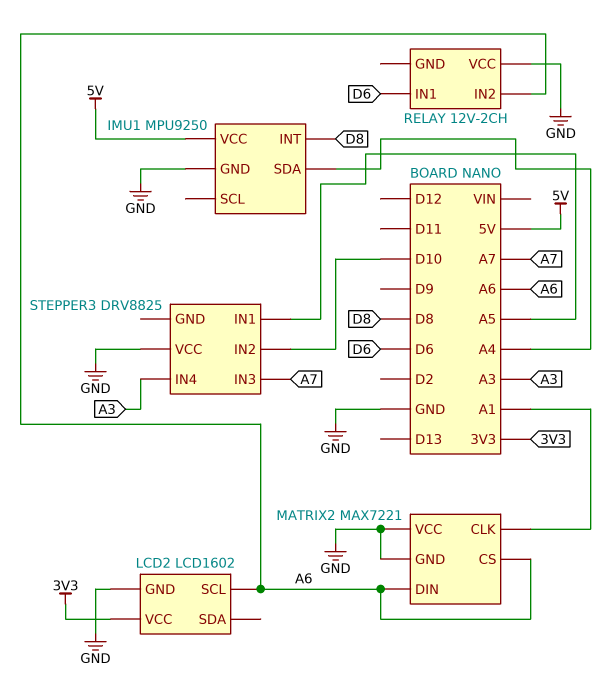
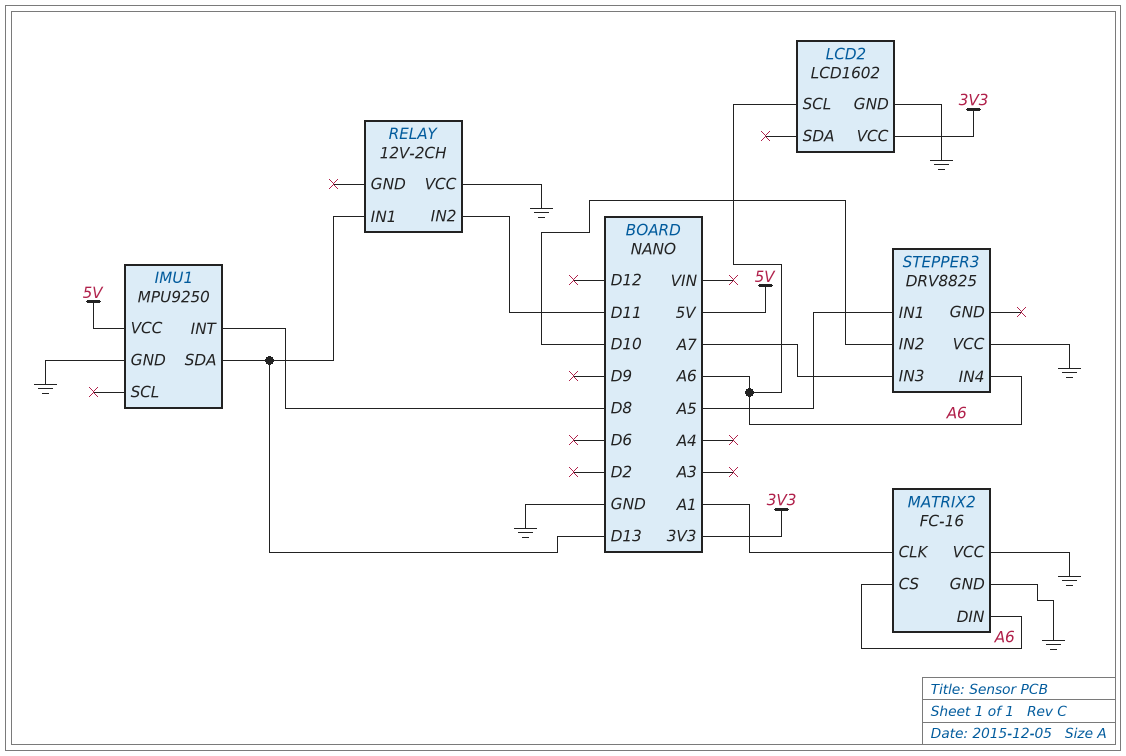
IMU1 pin SDA: A4 -> D13
MATRIX2: MAX7221 -> FC-16
RELAY pin IN1: D6 -> D13
RELAY pin IN2: A6 -> D11
STEPPER3 pin IN4: A3 -> A6

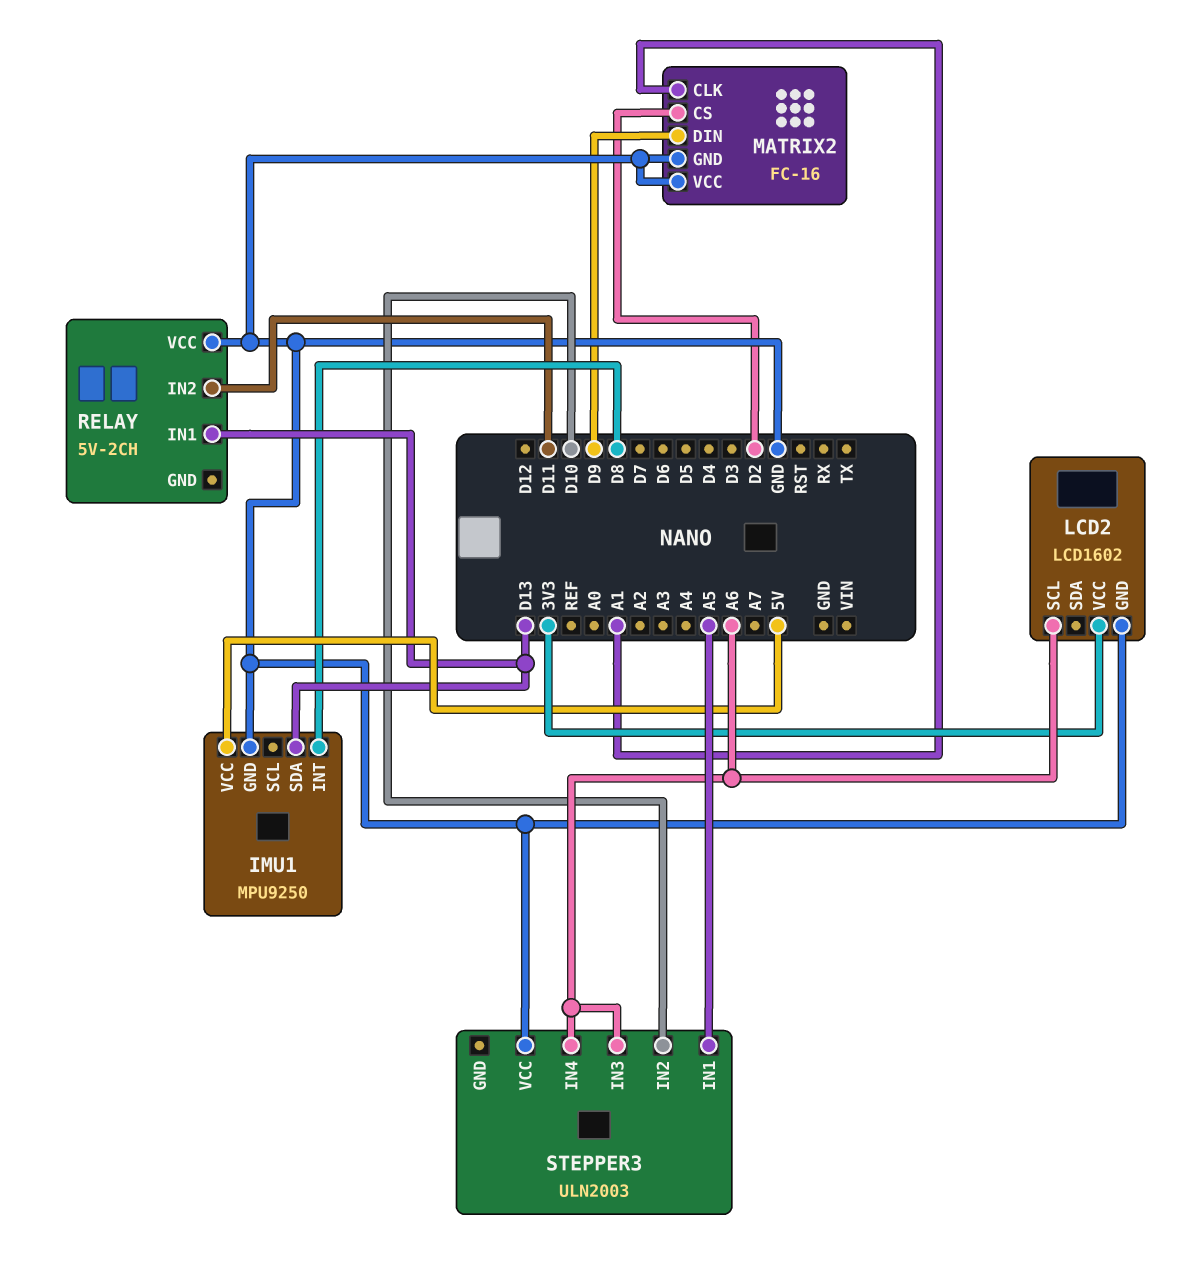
MATRIX2 pin CS: A6 -> D2
MATRIX2 pin DIN: A6 -> D9
RELAY: 12V-2CH -> 5V-2CH
STEPPER3: DRV8825 -> ULN2003
STEPPER3 pin IN3: A7 -> A6

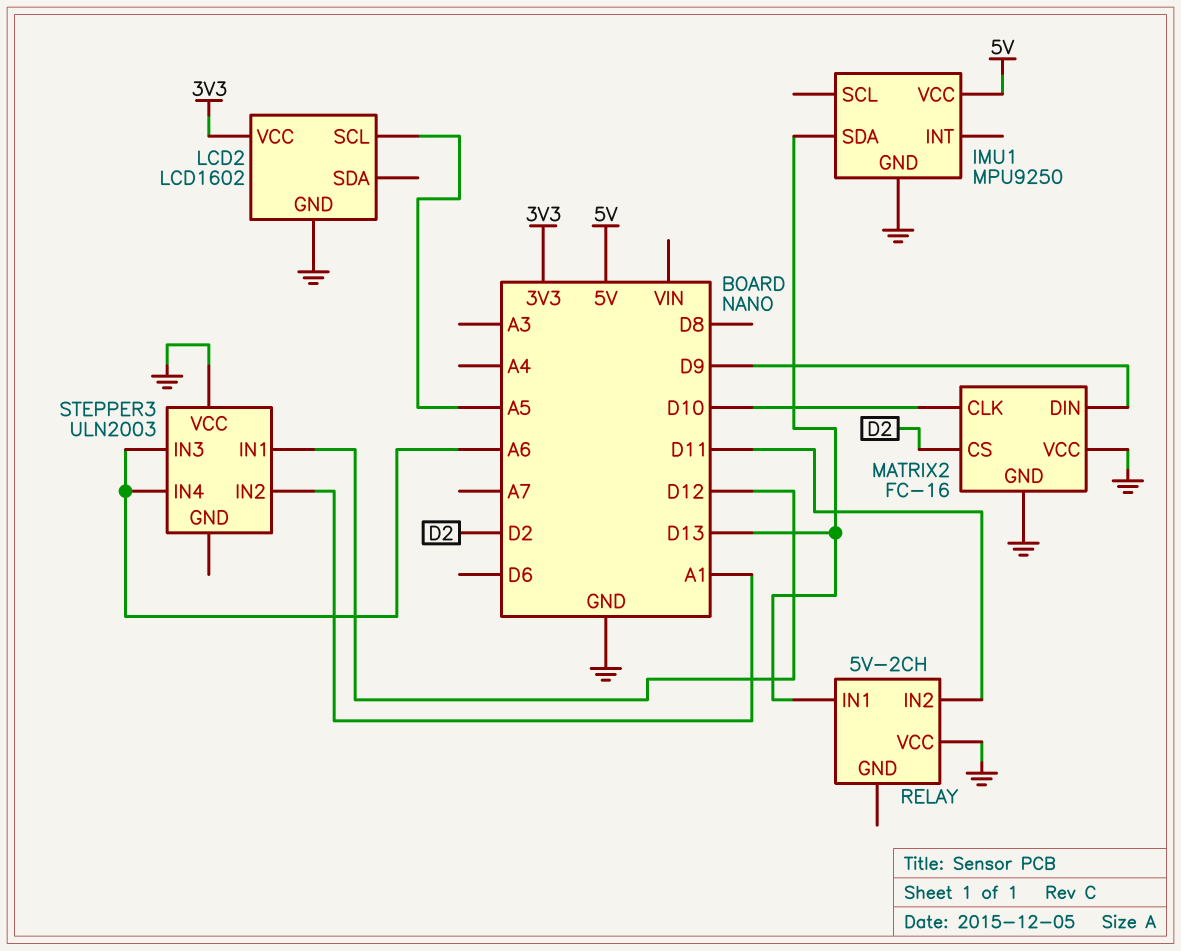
IMU1 pin INT: D8 -> none
LCD2 pin SCL: A6 -> A5
MATRIX2 pin CLK: A1 -> D10
STEPPER3 pin IN1: A5 -> D12
STEPPER3 pin IN2: D10 -> A1

